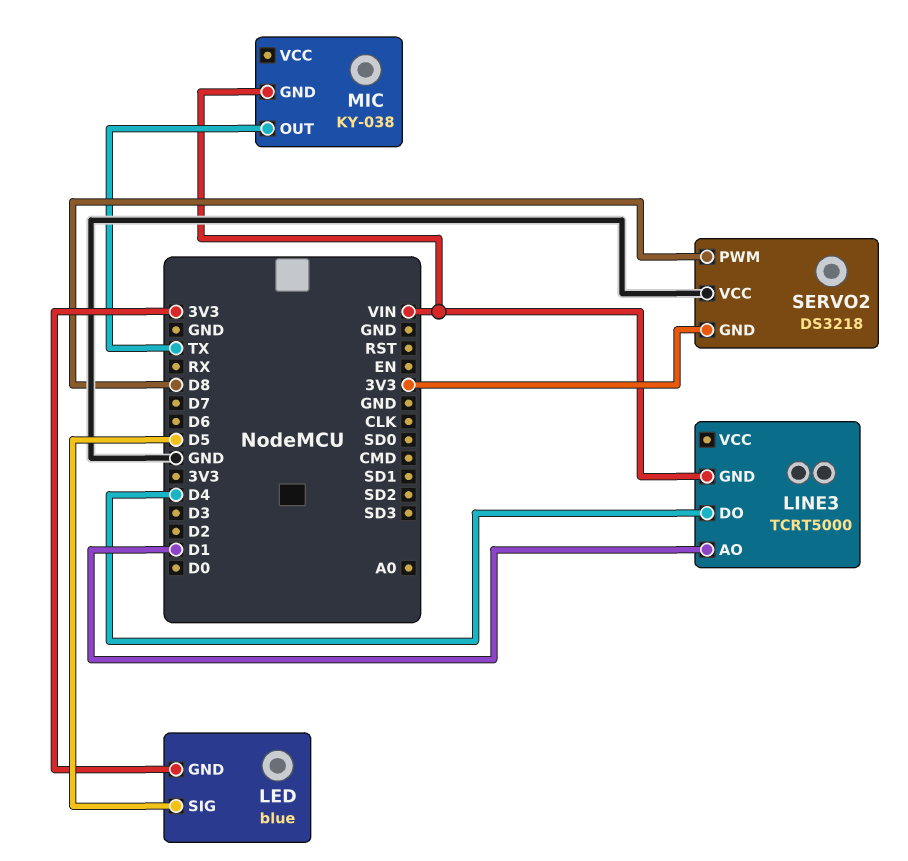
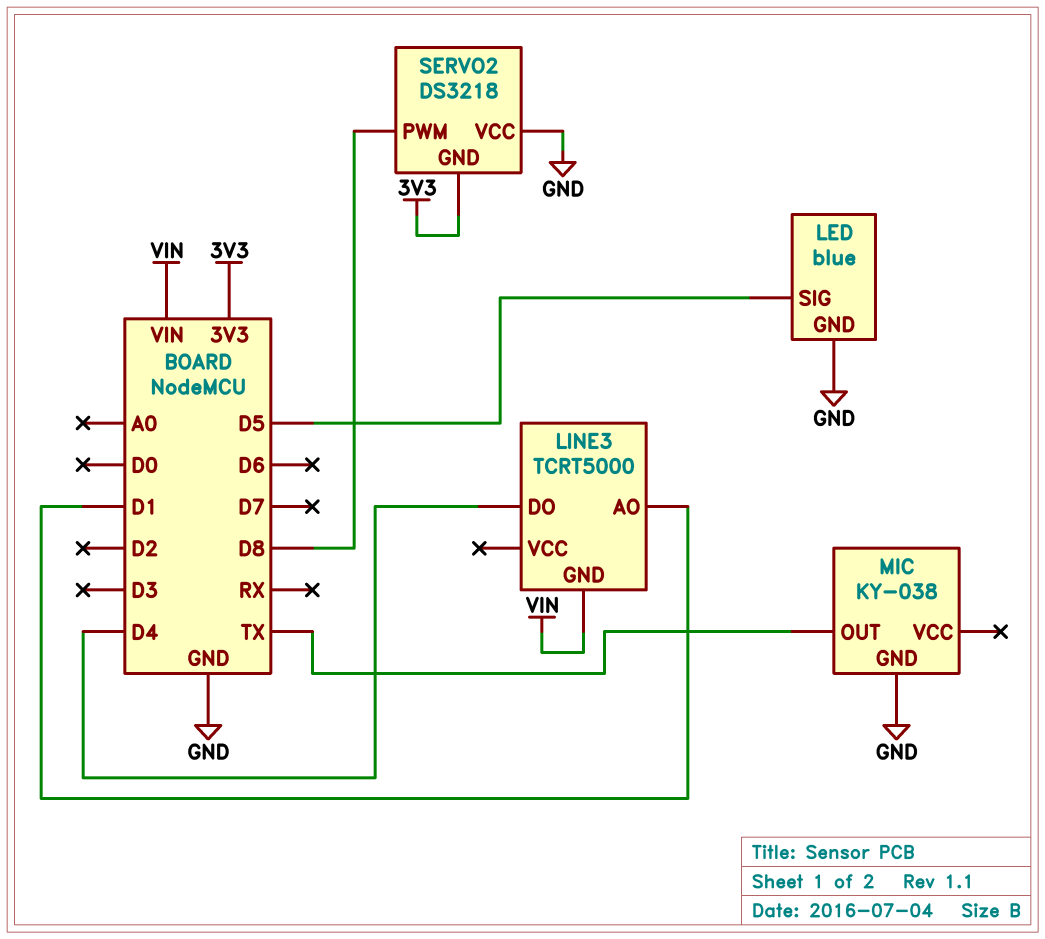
LED pin GND: 3V3 -> GND
MIC pin GND: VIN -> GND

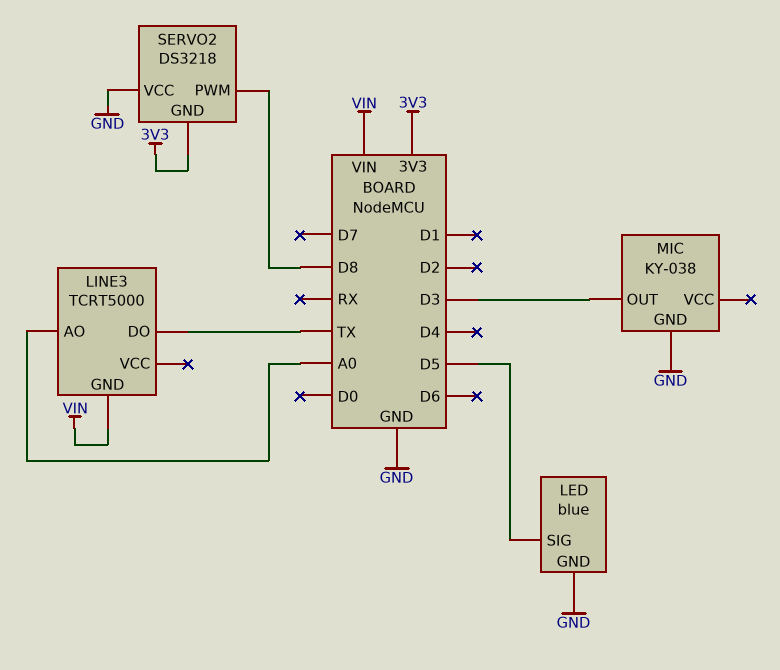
LINE3 pin AO: D1 -> A0
LINE3 pin DO: D4 -> TX
MIC pin OUT: TX -> D3

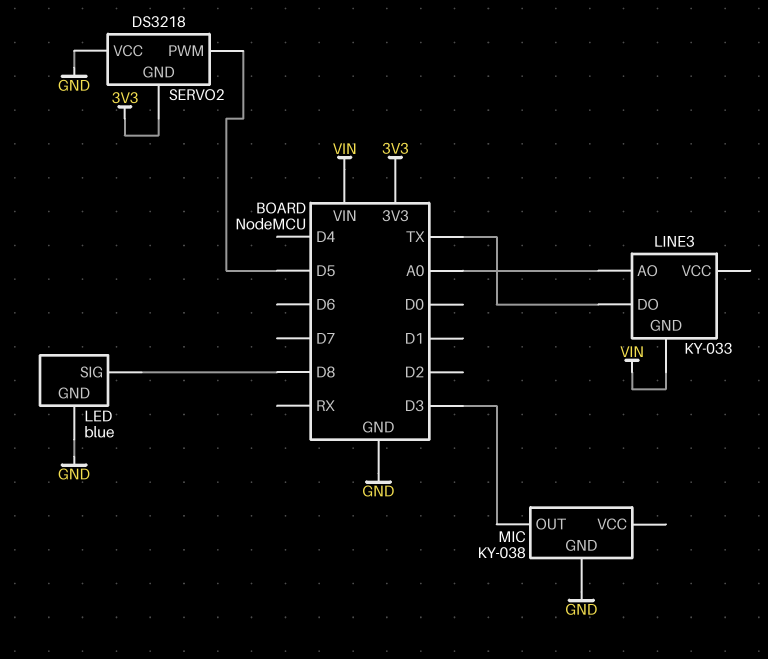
LED pin SIG: D5 -> D8
LINE3: TCRT5000 -> KY-033
SERVO2 pin PWM: D8 -> D5

